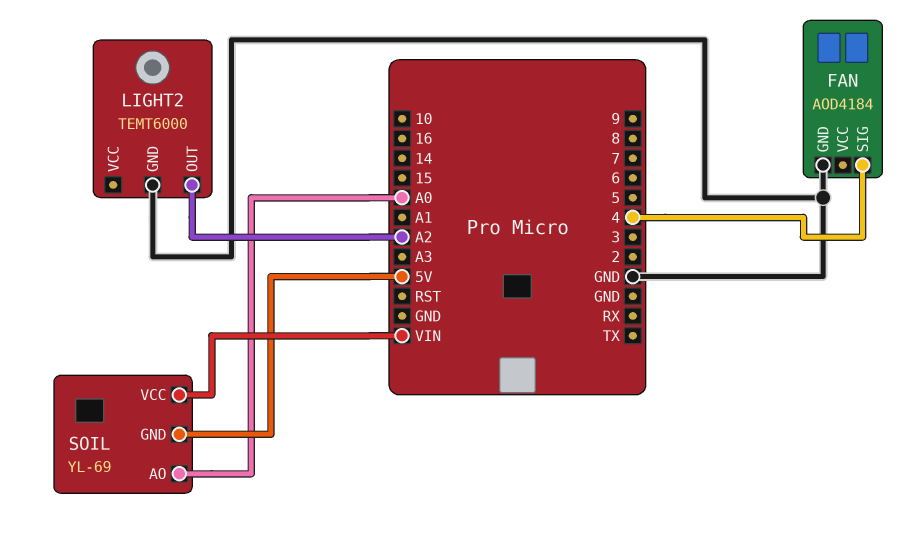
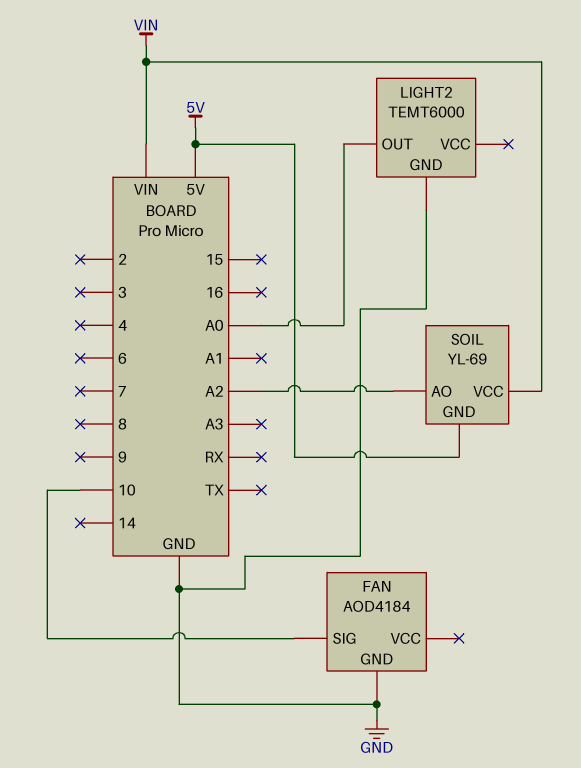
FAN pin SIG: 4 -> 10
LIGHT2 pin OUT: A2 -> A0
SOIL pin AO: A0 -> A2

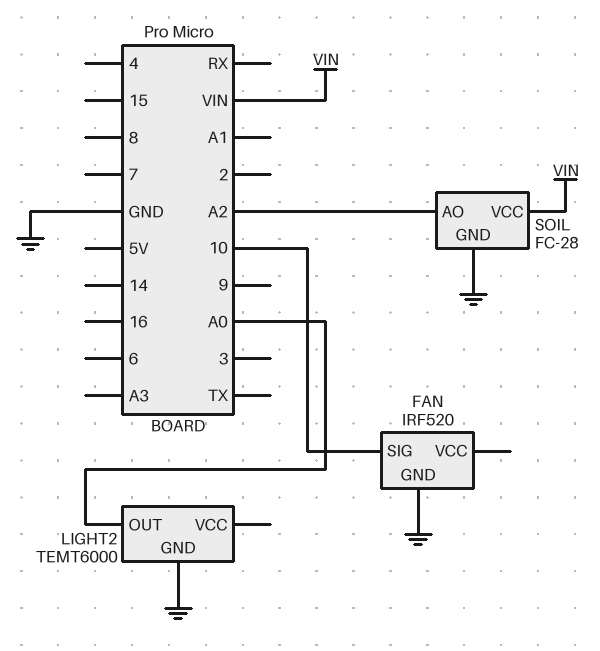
FAN: AOD4184 -> IRF520
SOIL: YL-69 -> FC-28
SOIL pin GND: 5V -> GND

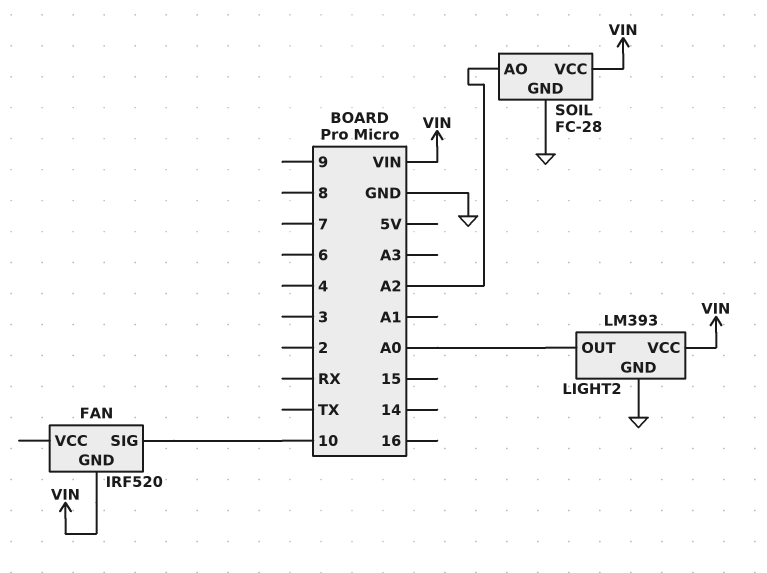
FAN pin GND: GND -> VIN
LIGHT2: TEMT6000 -> LM393
LIGHT2 pin VCC: none -> VIN

